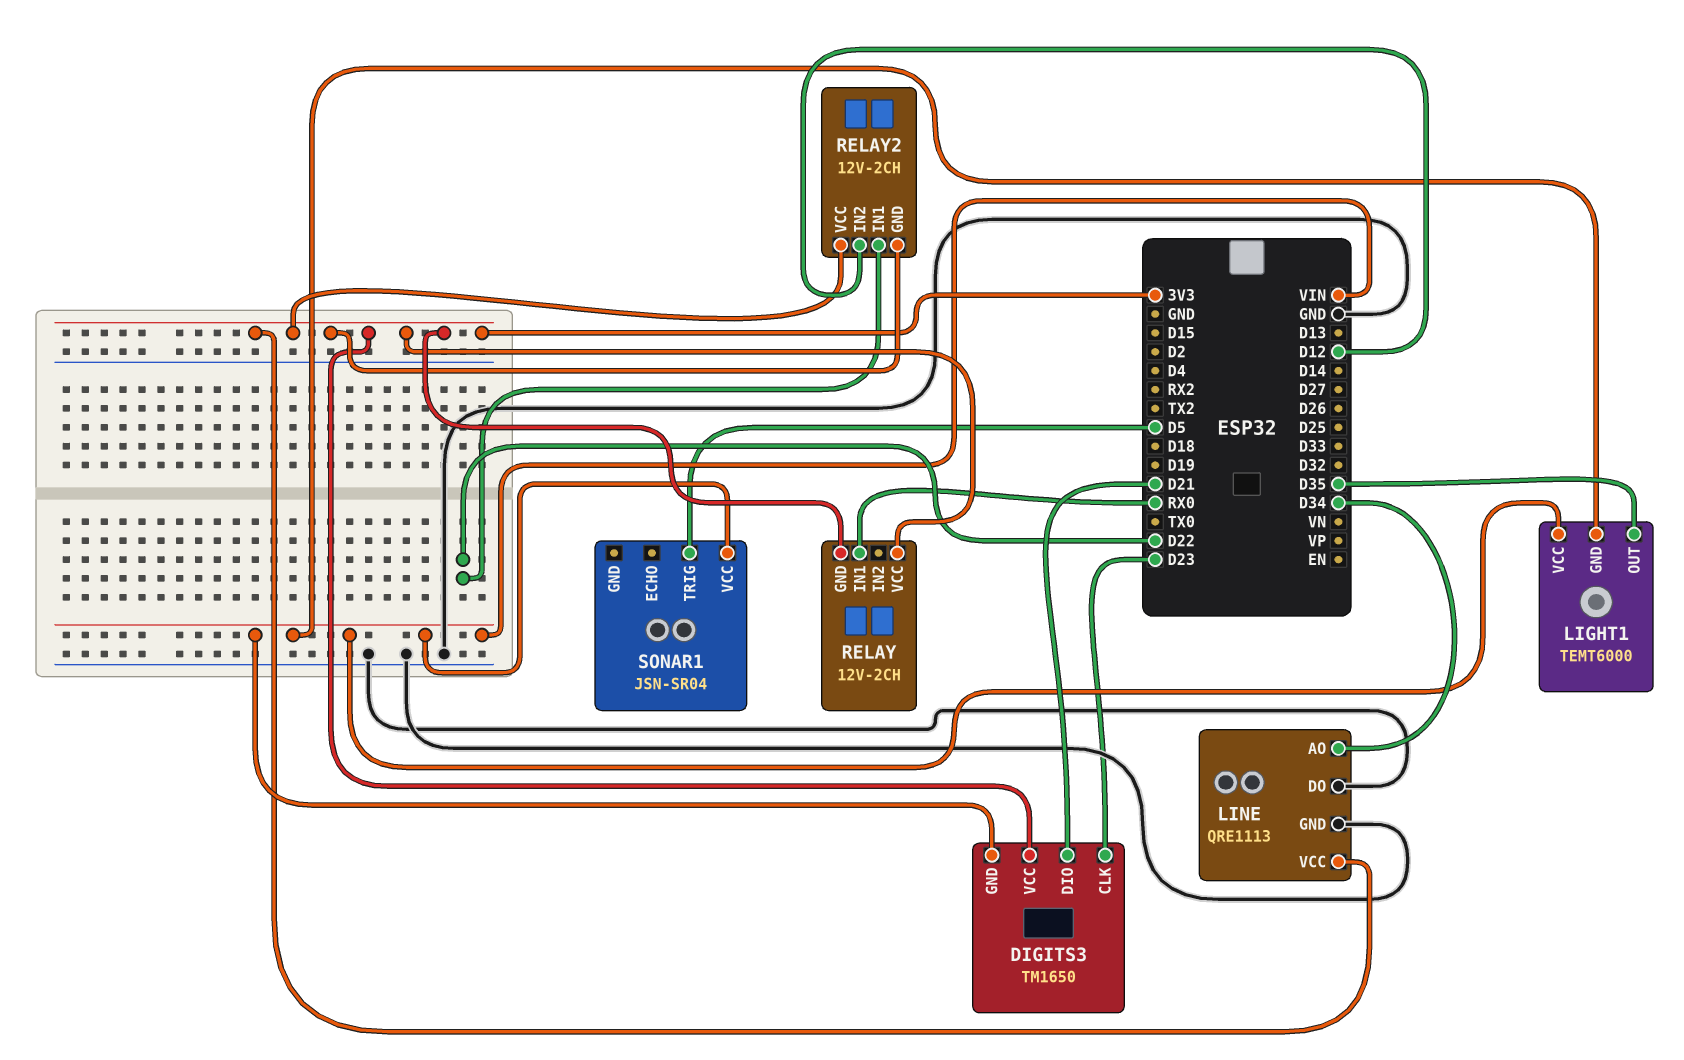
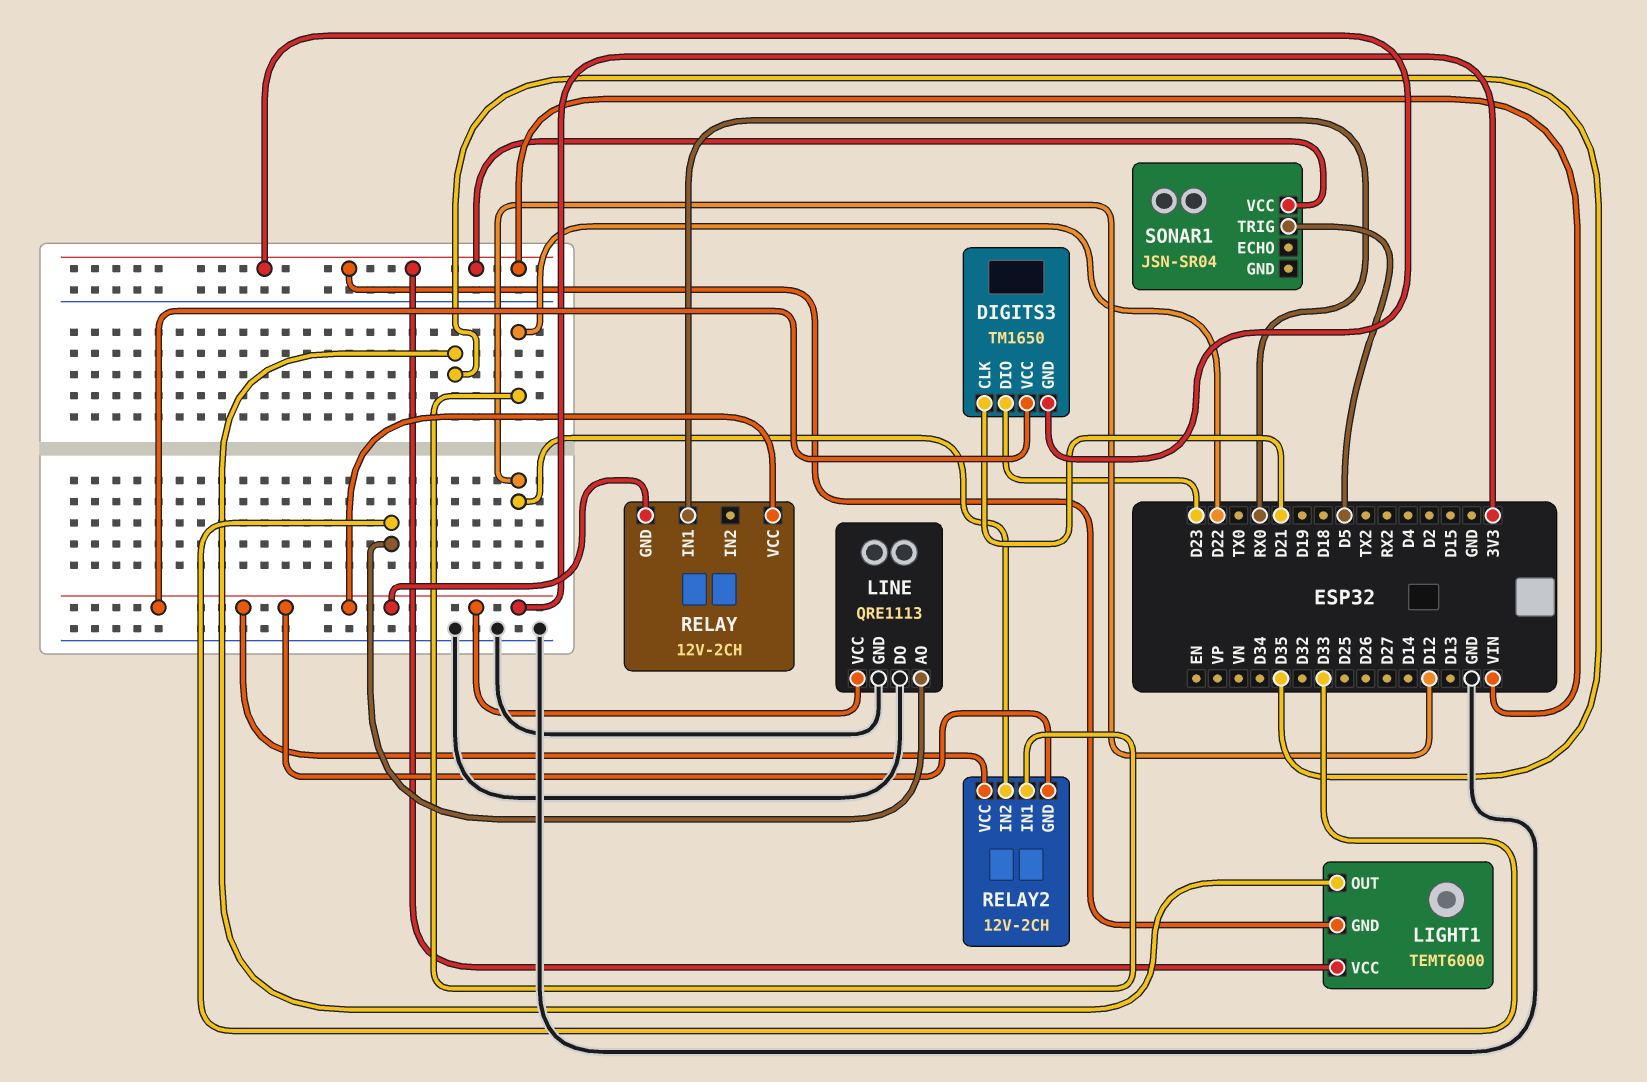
DIGITS3 pin CLK: D23 -> D21
DIGITS3 pin DIO: D21 -> D23
LINE pin AO: D34 -> D33

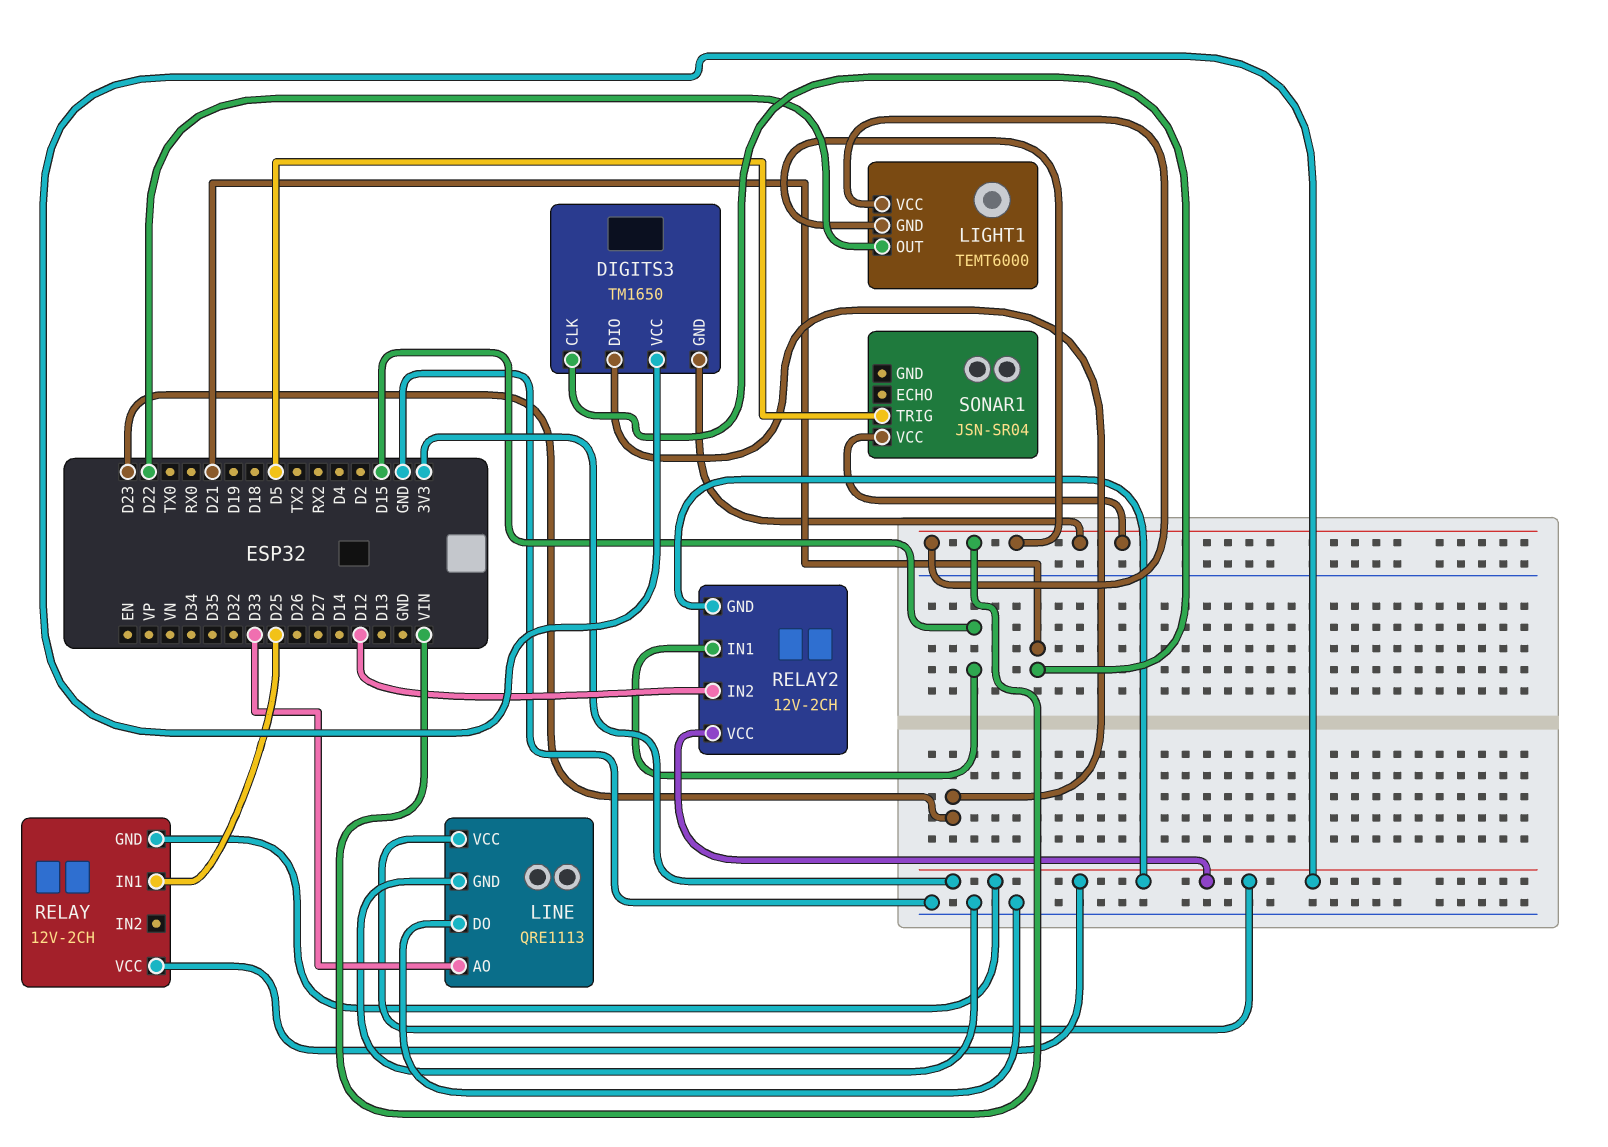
LIGHT1 pin OUT: D35 -> D22
RELAY pin IN1: RX0 -> D25
RELAY2 pin IN1: D22 -> D15

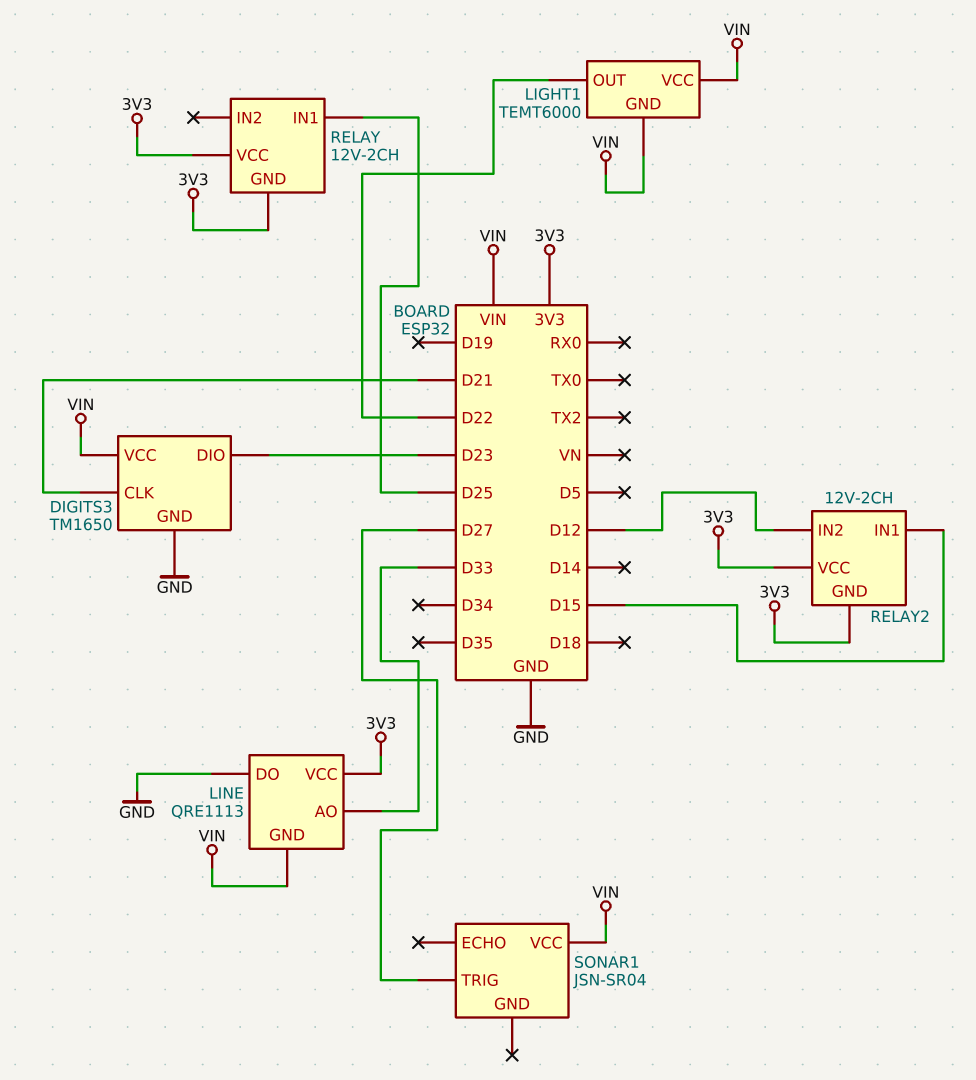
DIGITS3 pin GND: VIN -> GND
DIGITS3 pin VCC: 3V3 -> VIN
LINE pin GND: GND -> VIN
SONAR1 pin TRIG: D5 -> D27

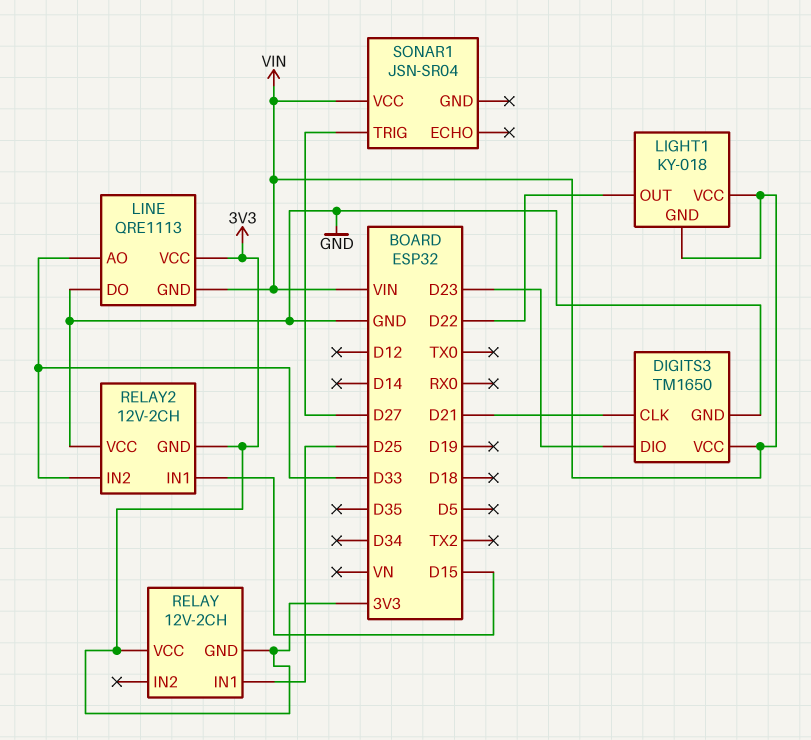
LIGHT1: TEMT6000 -> KY-018
RELAY2 pin IN2: D12 -> D33
RELAY2 pin VCC: 3V3 -> GND

